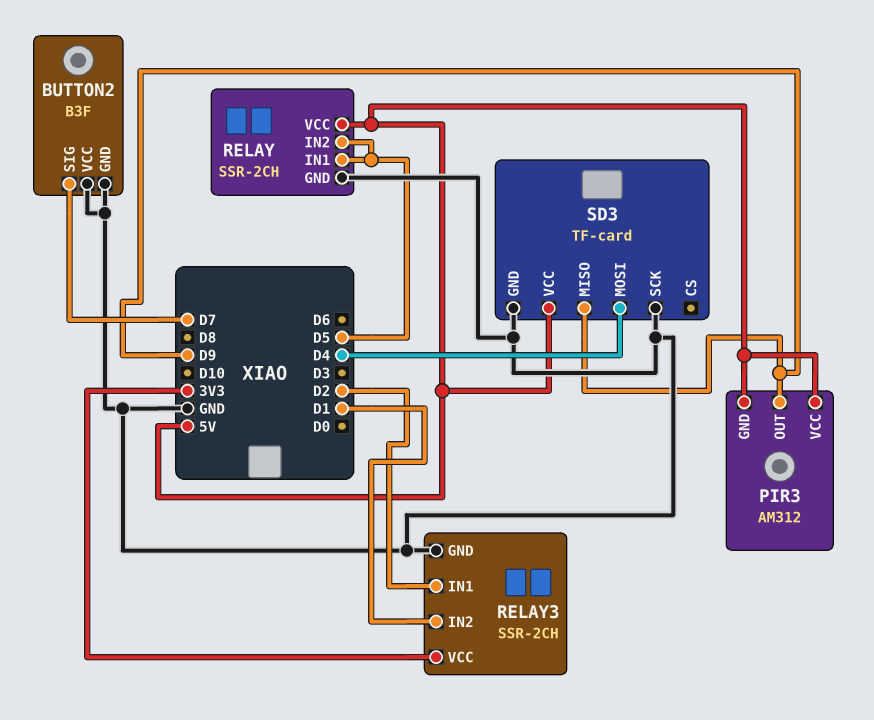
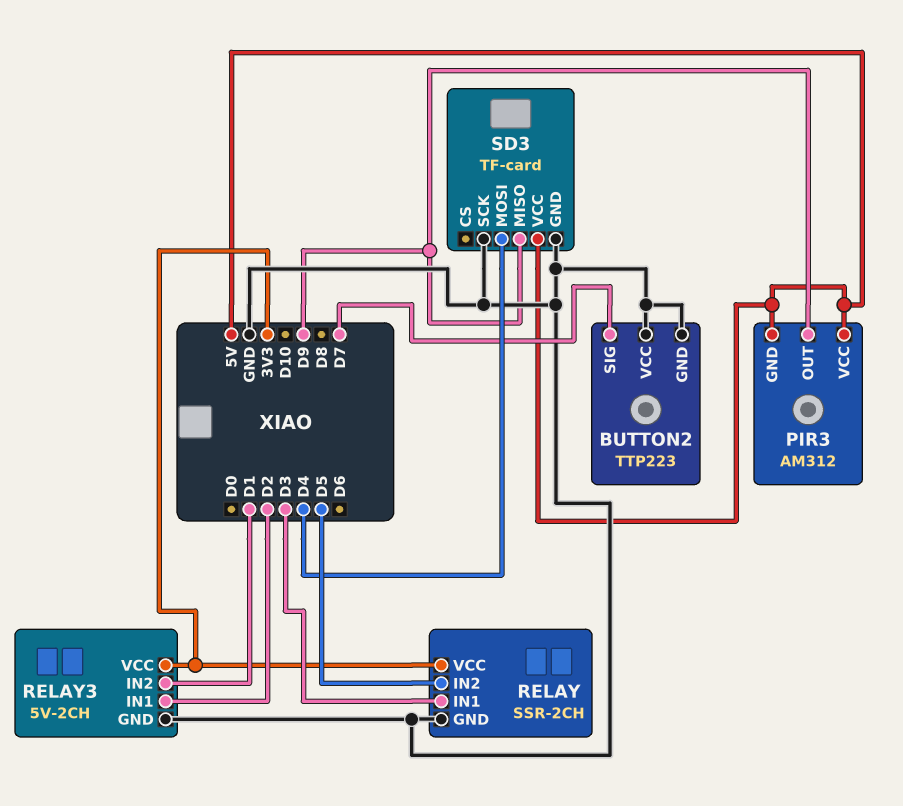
BUTTON2: B3F -> TTP223
RELAY pin IN1: D5 -> D3
RELAY pin VCC: 5V -> 3V3
RELAY3: SSR-2CH -> 5V-2CH

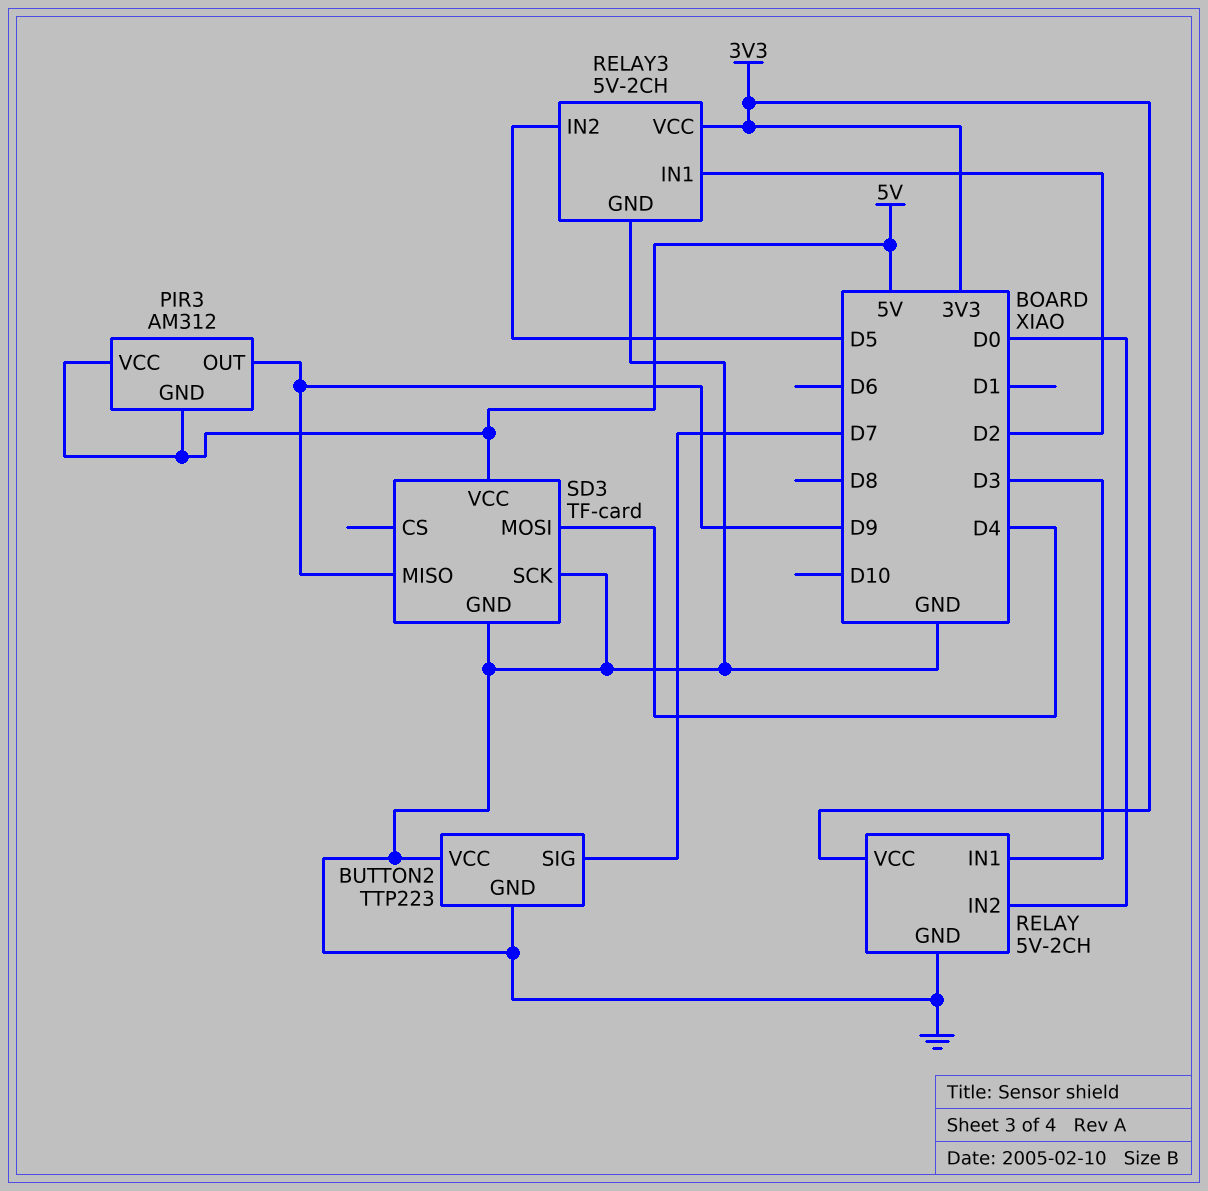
RELAY: SSR-2CH -> 5V-2CH
RELAY pin IN2: D5 -> D0
RELAY3 pin IN2: D1 -> D5

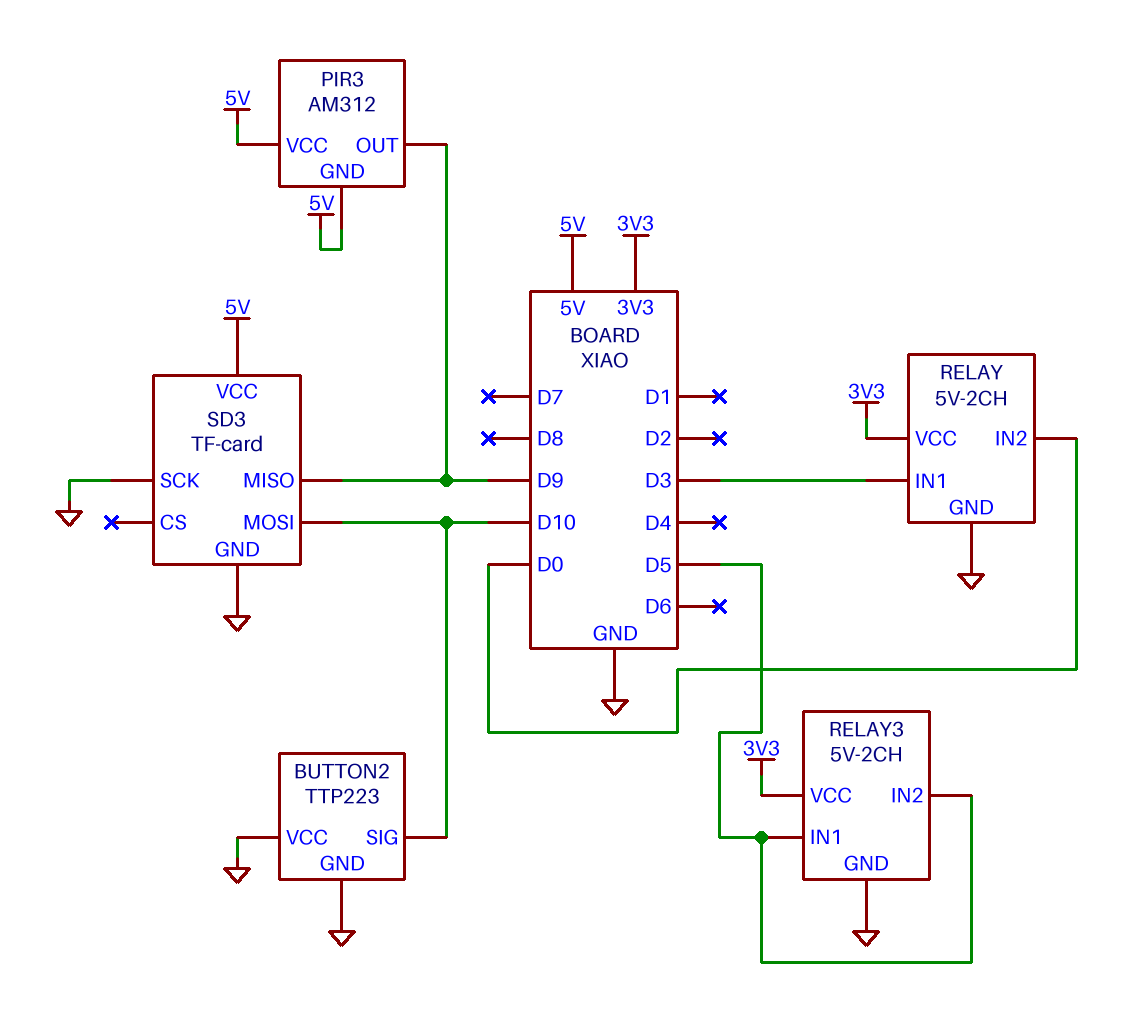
BUTTON2 pin SIG: D7 -> D10
RELAY3 pin IN1: D2 -> D5
SD3 pin MOSI: D4 -> D10

